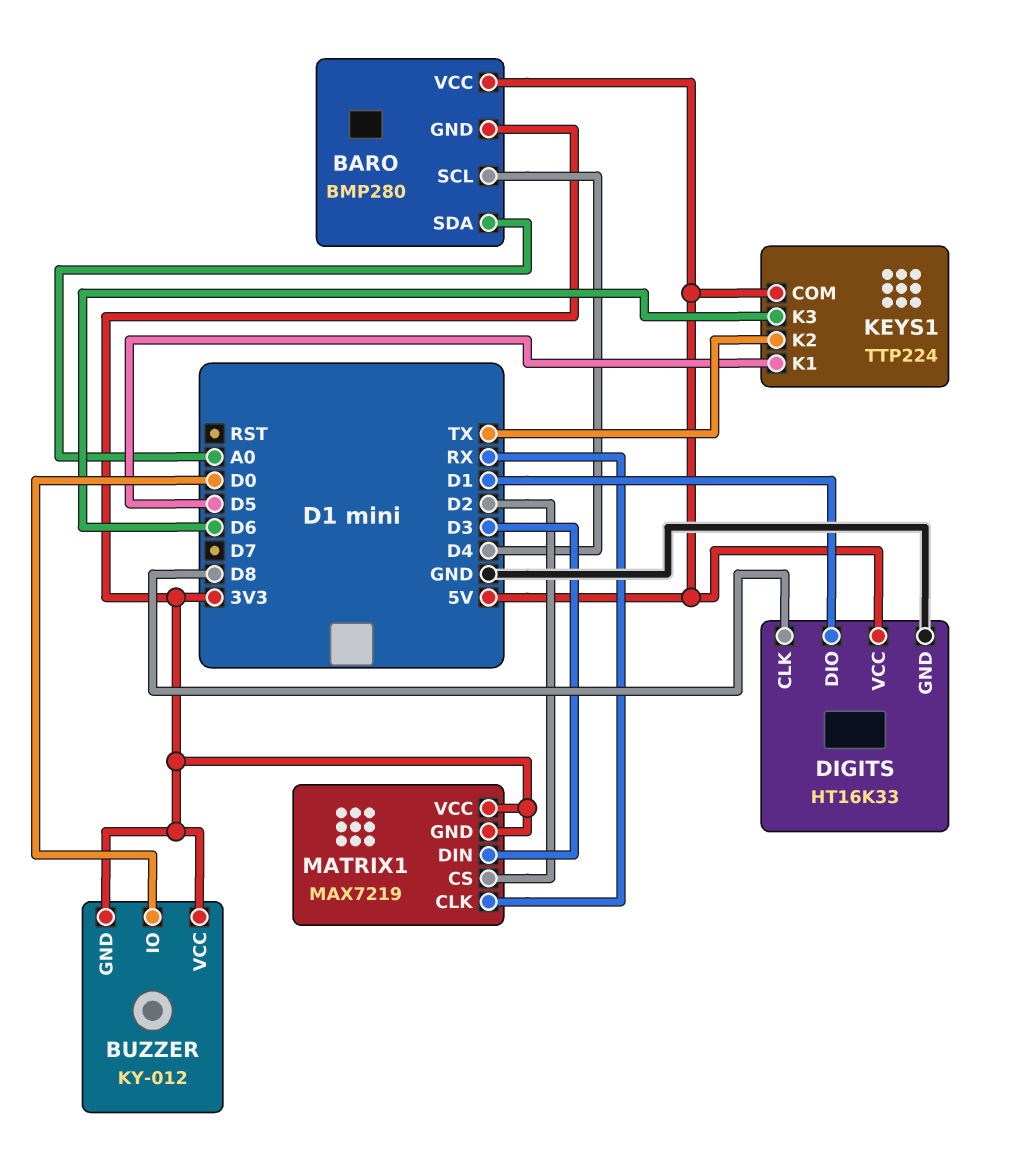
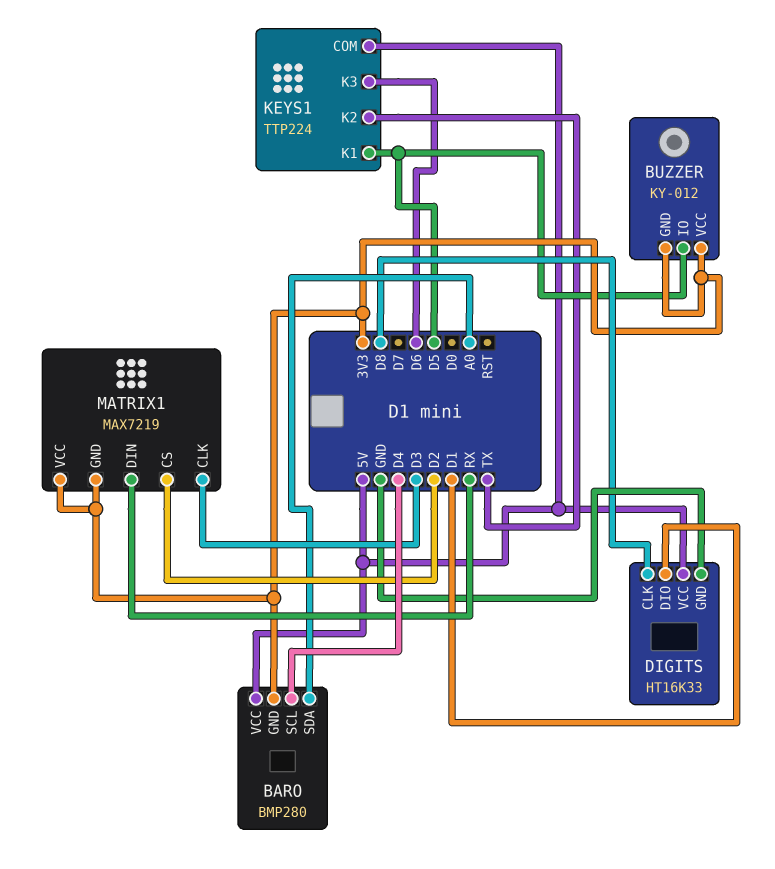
BUZZER pin IO: D0 -> D5
MATRIX1 pin CLK: RX -> D3
MATRIX1 pin DIN: D3 -> RX

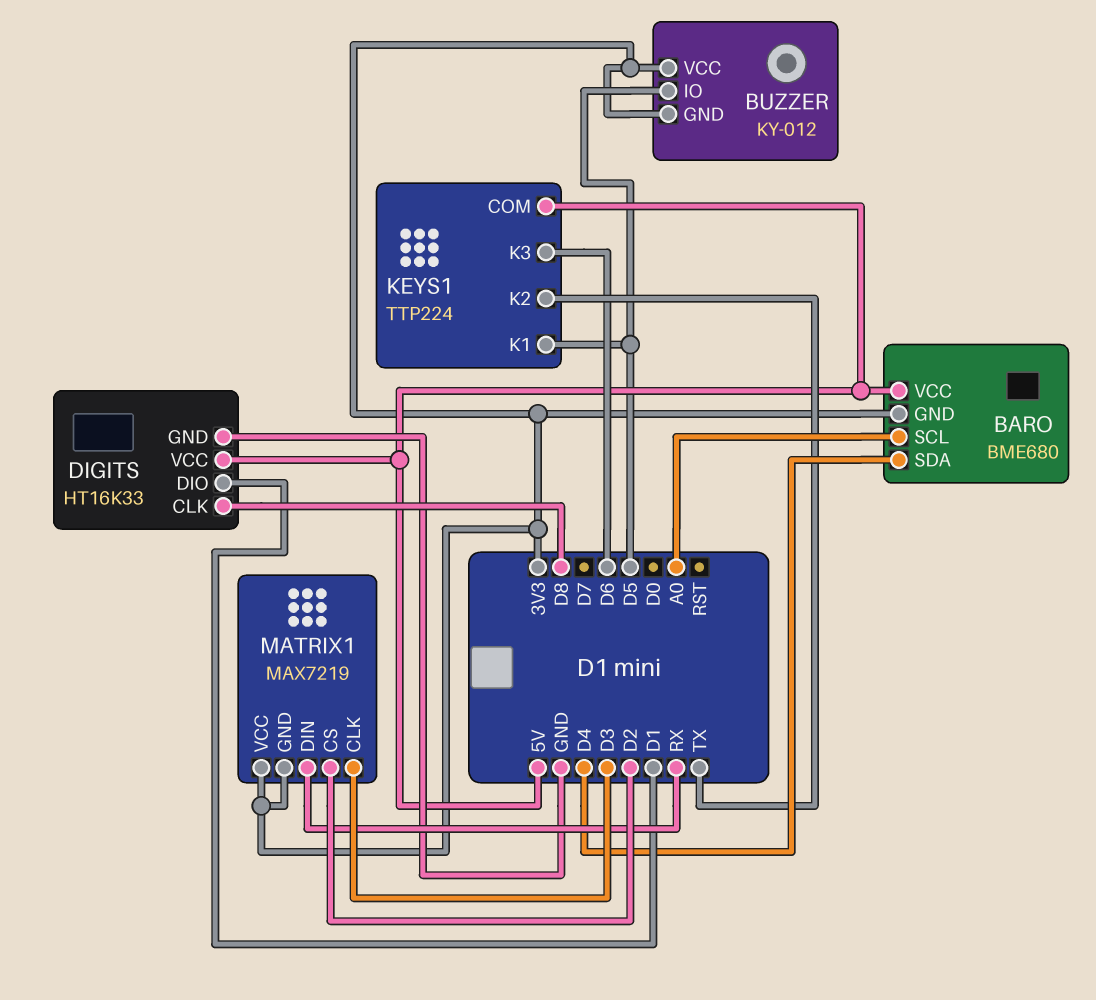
BARO: BMP280 -> BME680
BARO pin SCL: D4 -> A0
BARO pin SDA: A0 -> D4

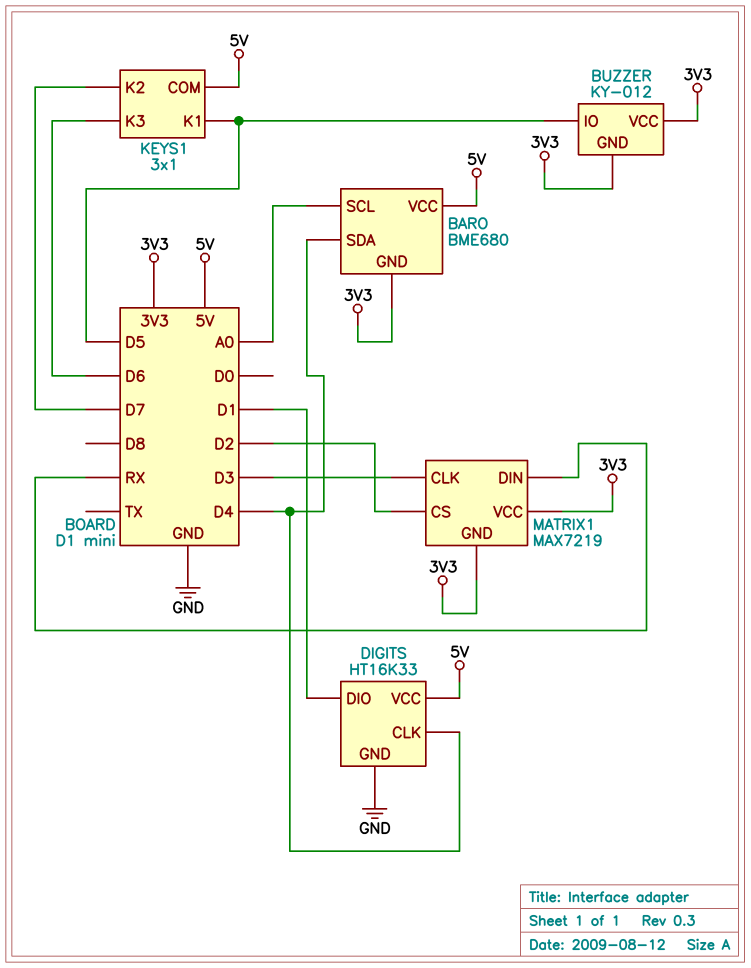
DIGITS pin CLK: D8 -> D4
KEYS1: TTP224 -> 3x1
KEYS1 pin K2: TX -> D7

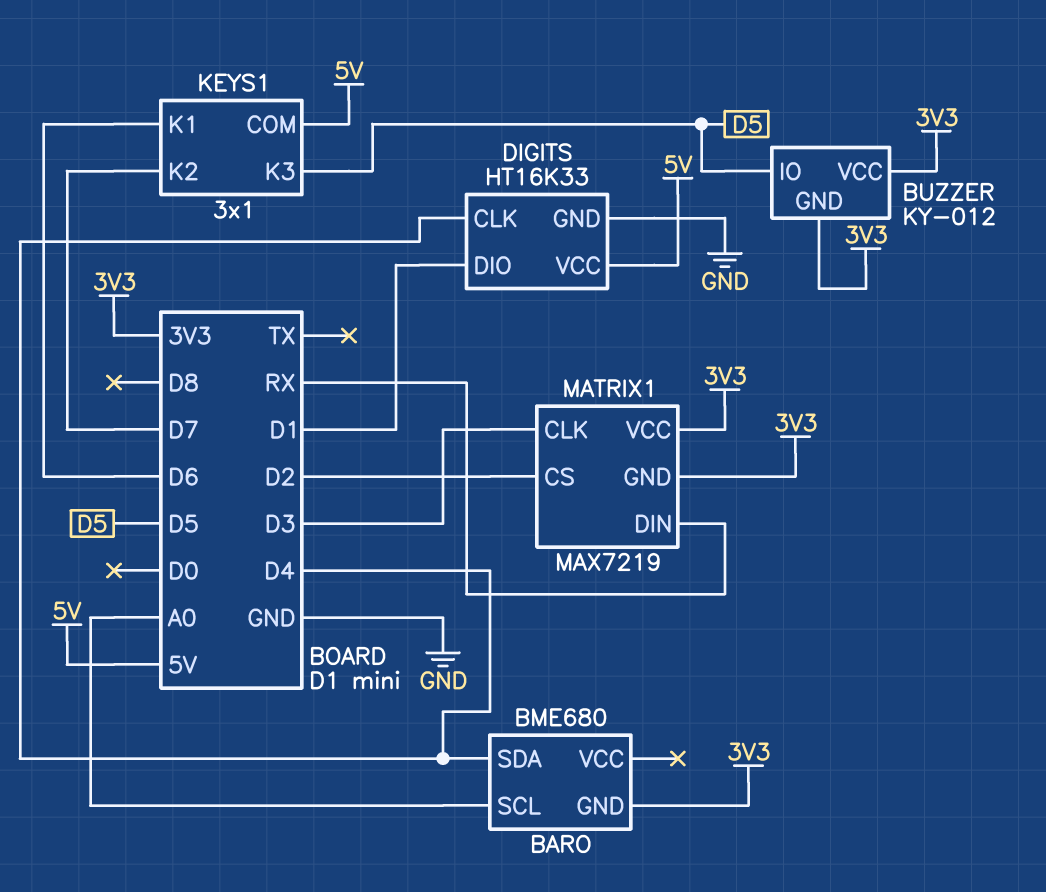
BARO pin VCC: 5V -> none
KEYS1 pin K1: D5 -> D6
KEYS1 pin K3: D6 -> D5

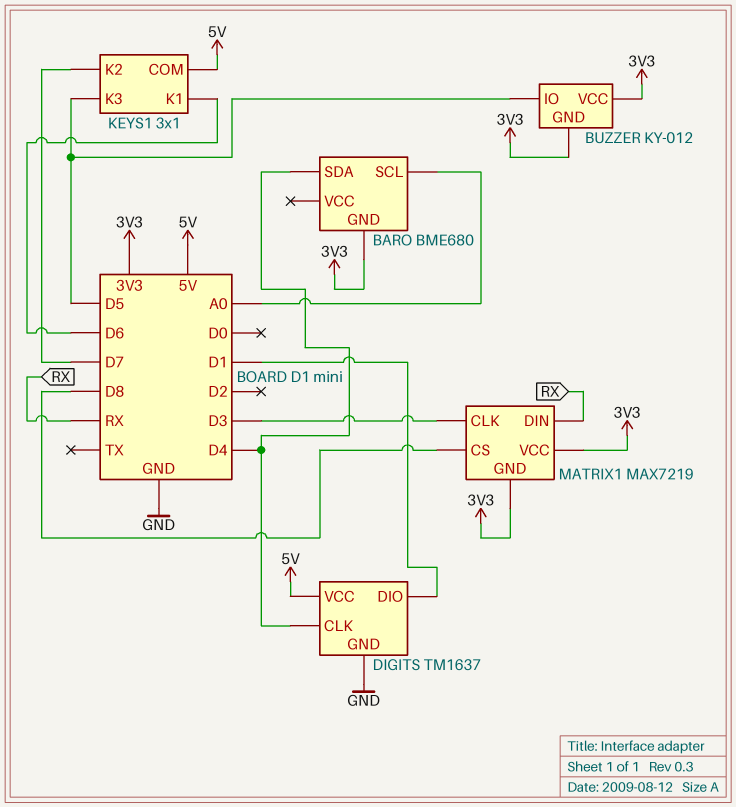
DIGITS: HT16K33 -> TM1637
MATRIX1 pin CS: D2 -> D8

